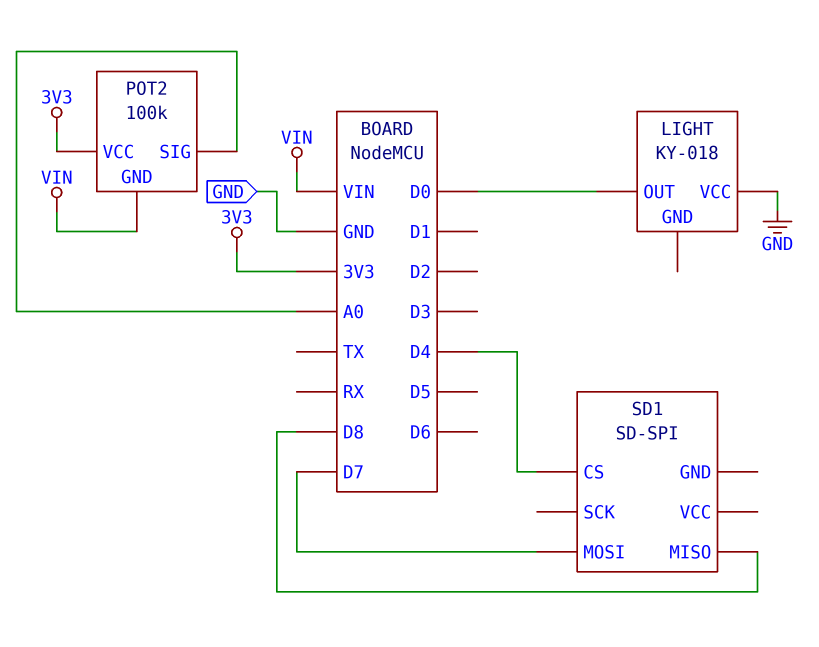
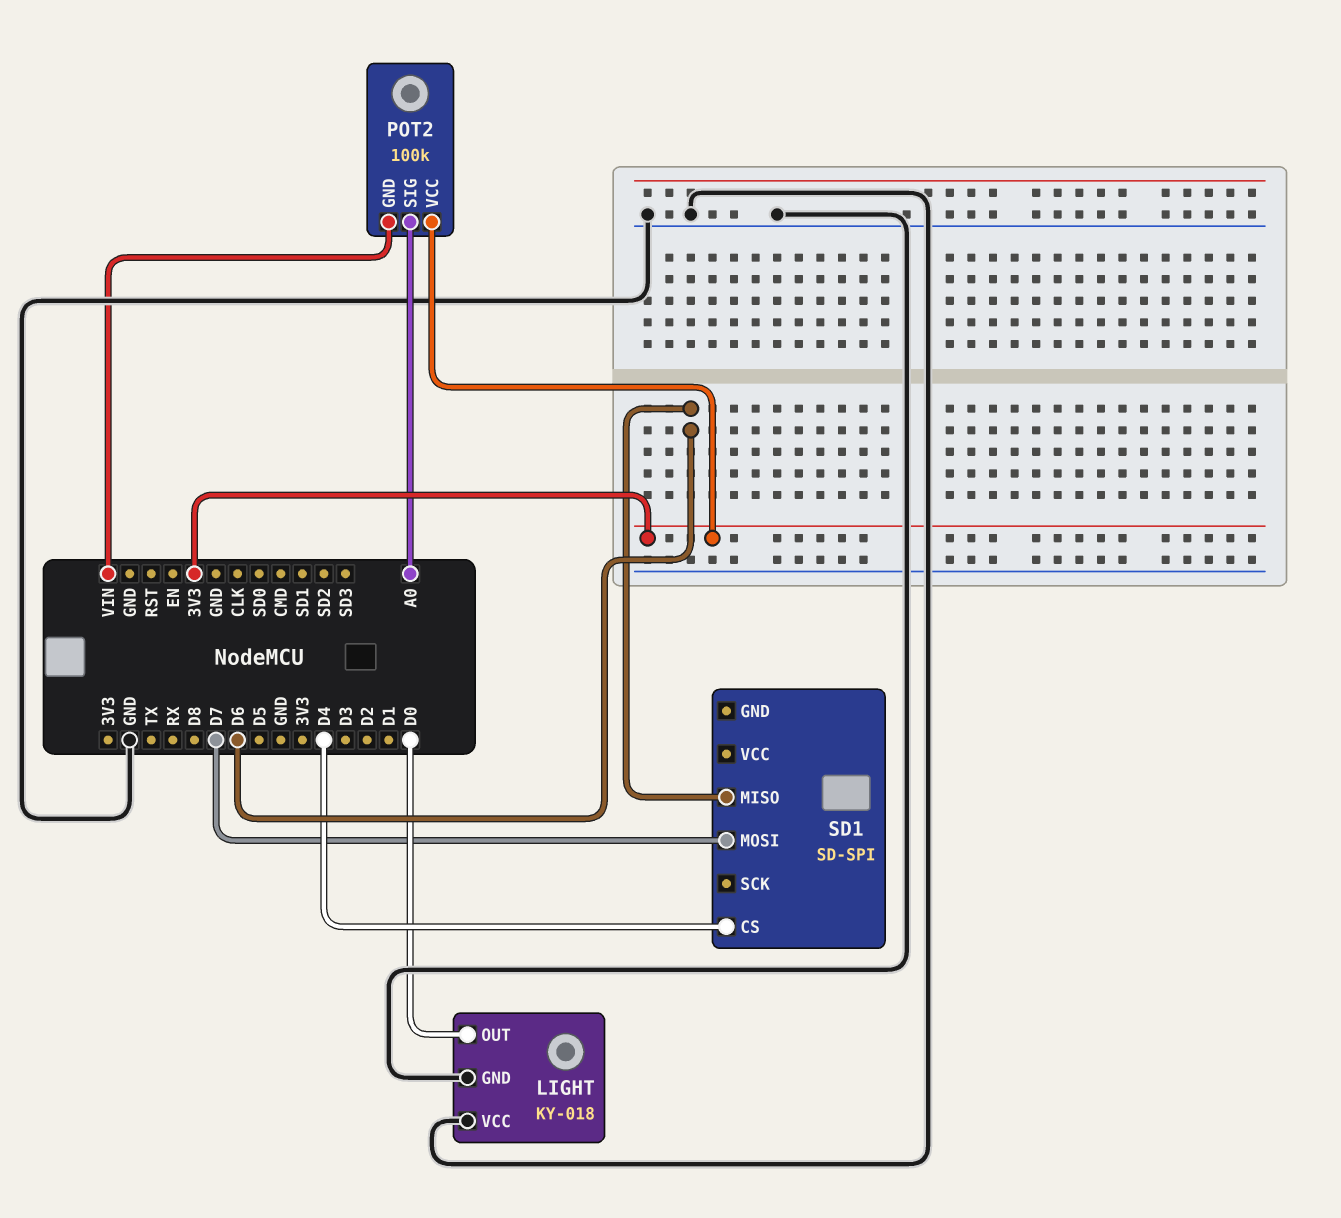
LIGHT pin GND: none -> GND
SD1 pin MISO: D8 -> D6

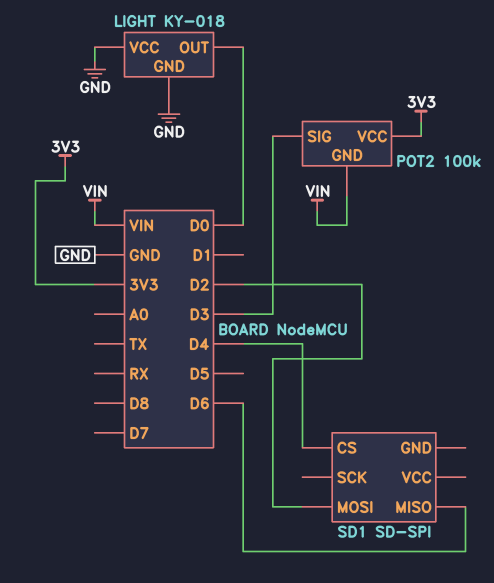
POT2 pin SIG: A0 -> D3
SD1 pin MOSI: D7 -> D2

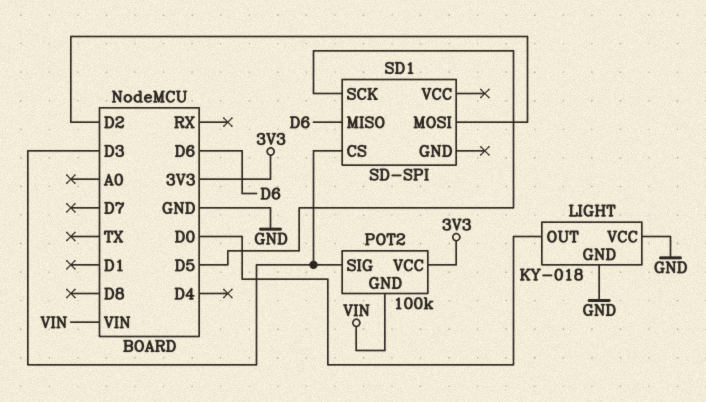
SD1 pin CS: D4 -> D3
SD1 pin SCK: none -> D5

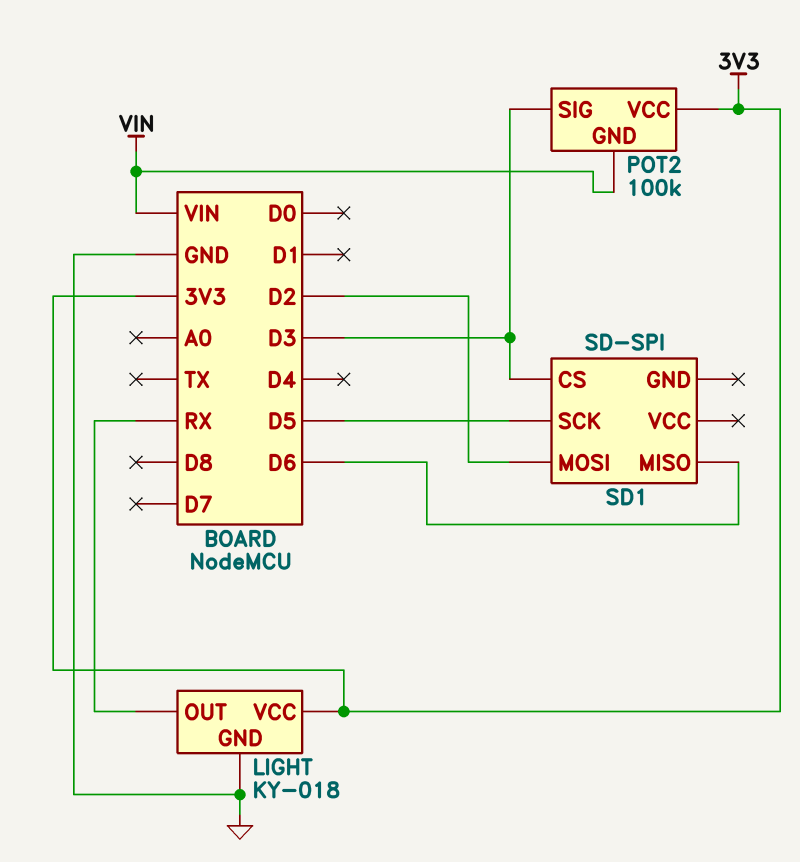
LIGHT pin OUT: D0 -> RX
LIGHT pin VCC: GND -> 3V3

